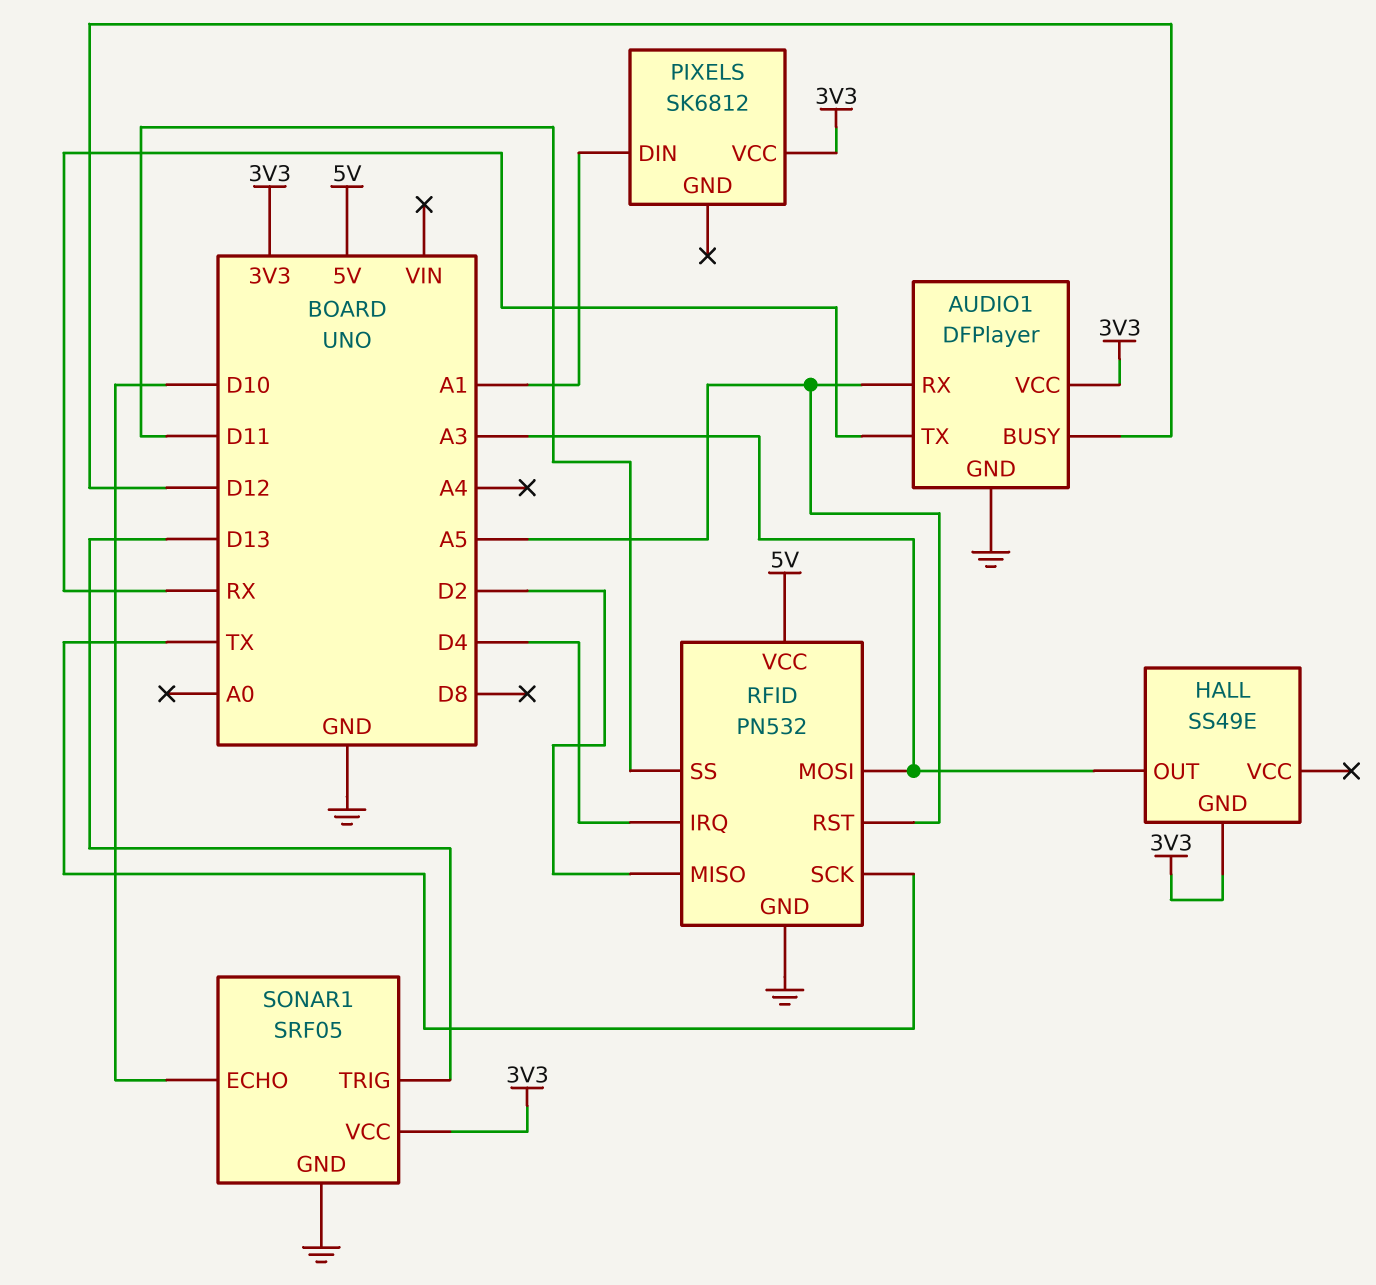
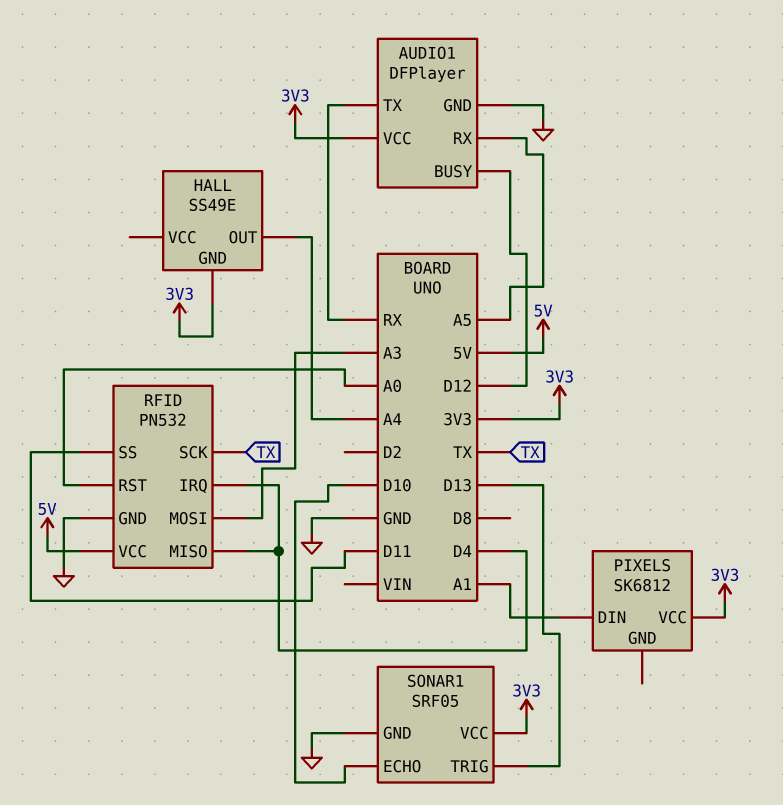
HALL pin OUT: A3 -> A4
RFID pin MISO: D2 -> D4
RFID pin RST: A5 -> A0

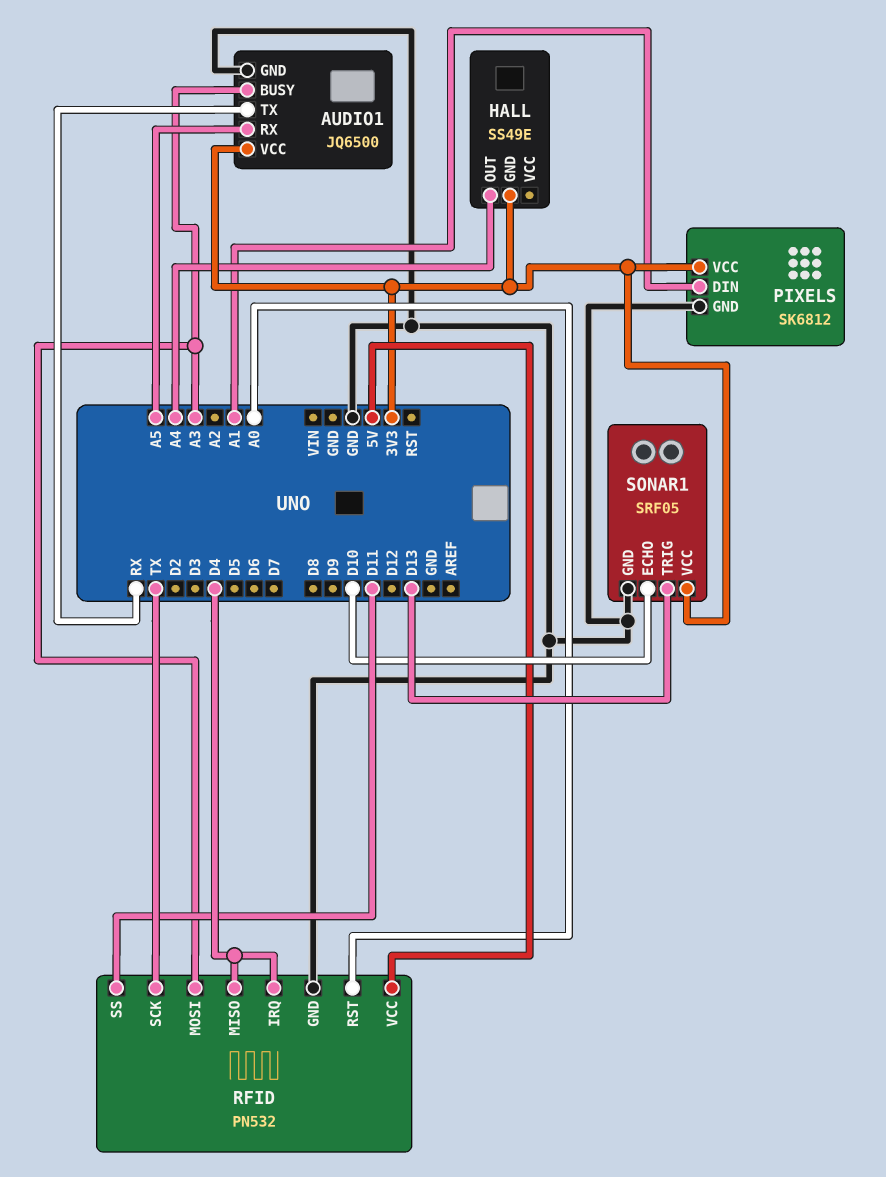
AUDIO1: DFPlayer -> JQ6500
AUDIO1 pin BUSY: D12 -> A3
PIXELS pin GND: none -> GND

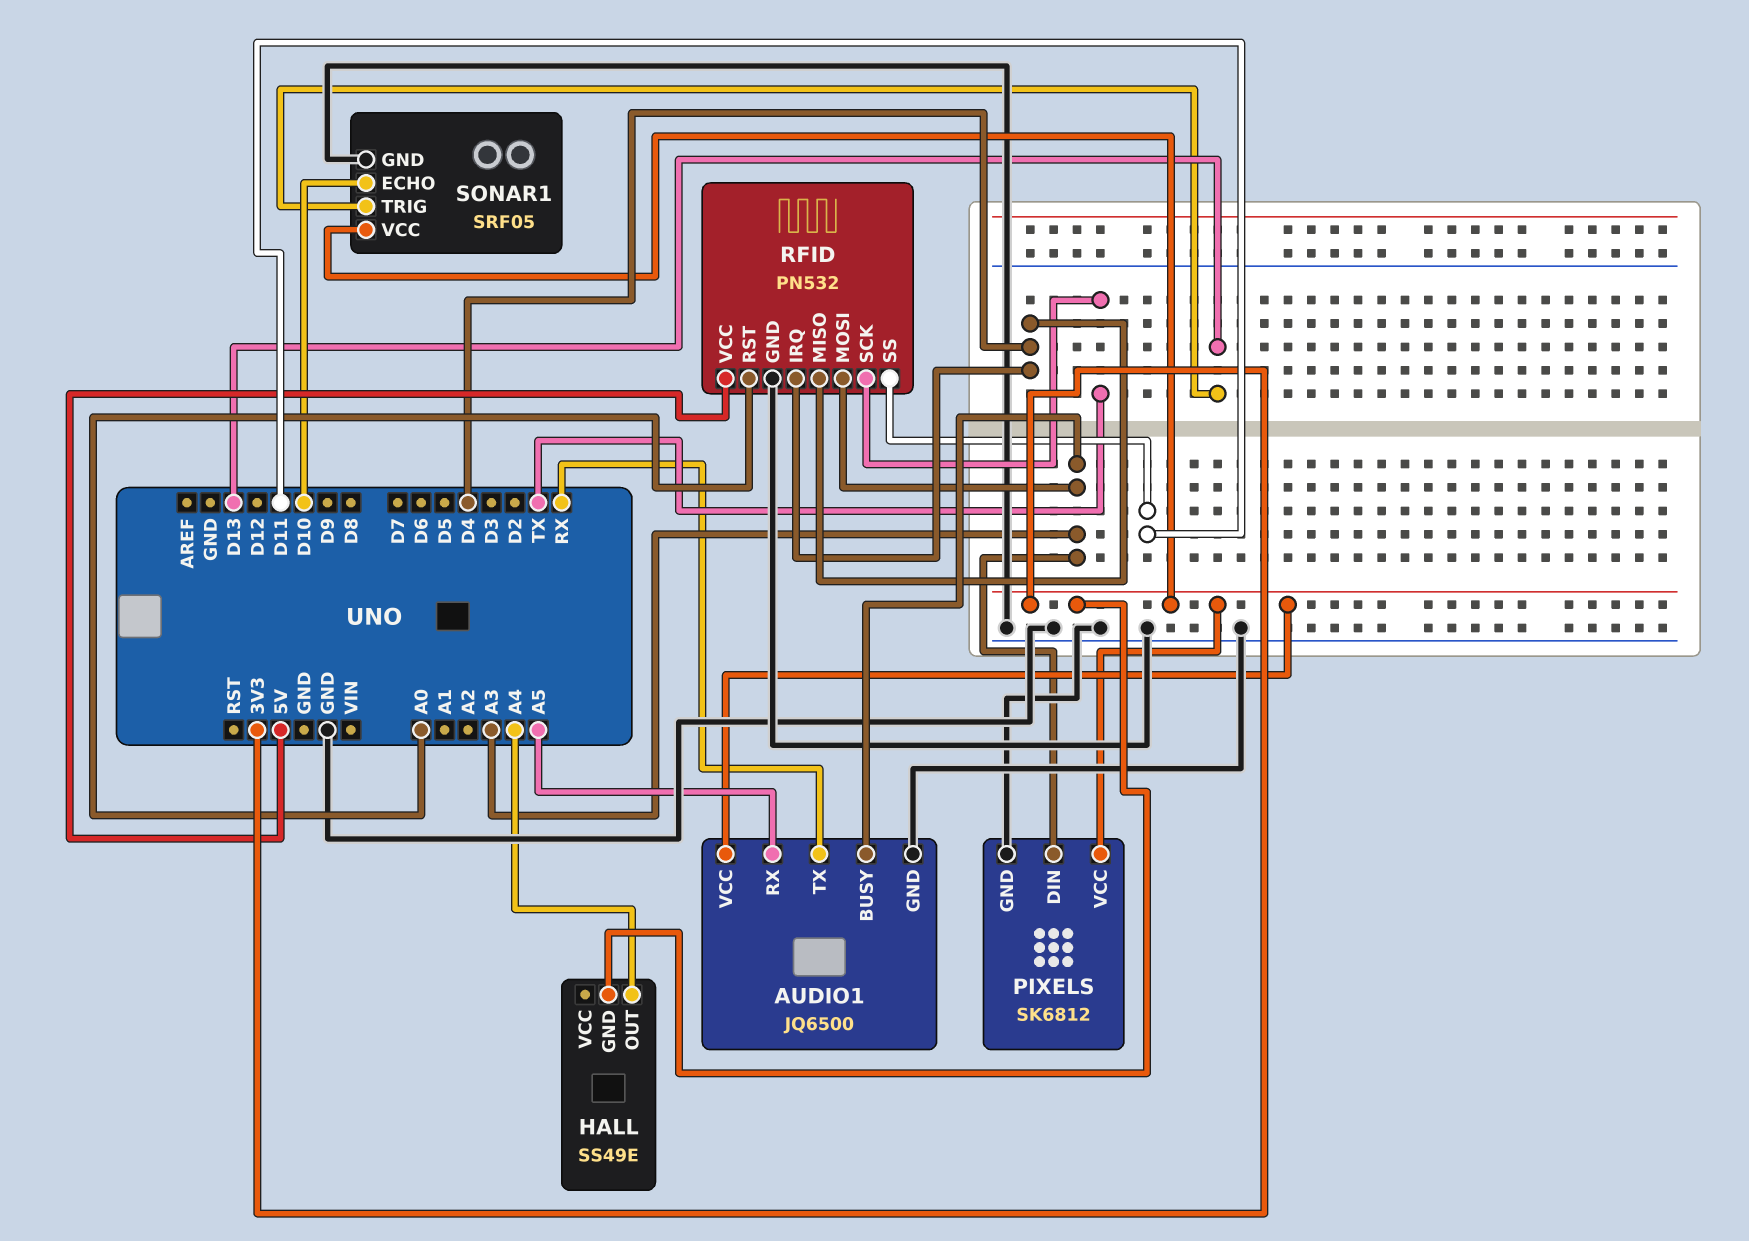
PIXELS pin DIN: A1 -> A3

